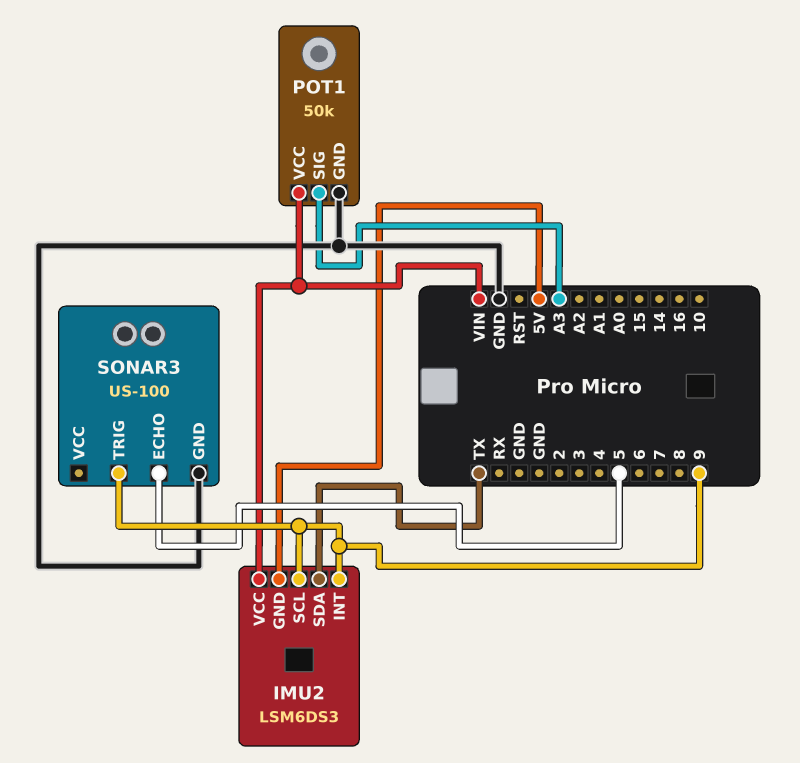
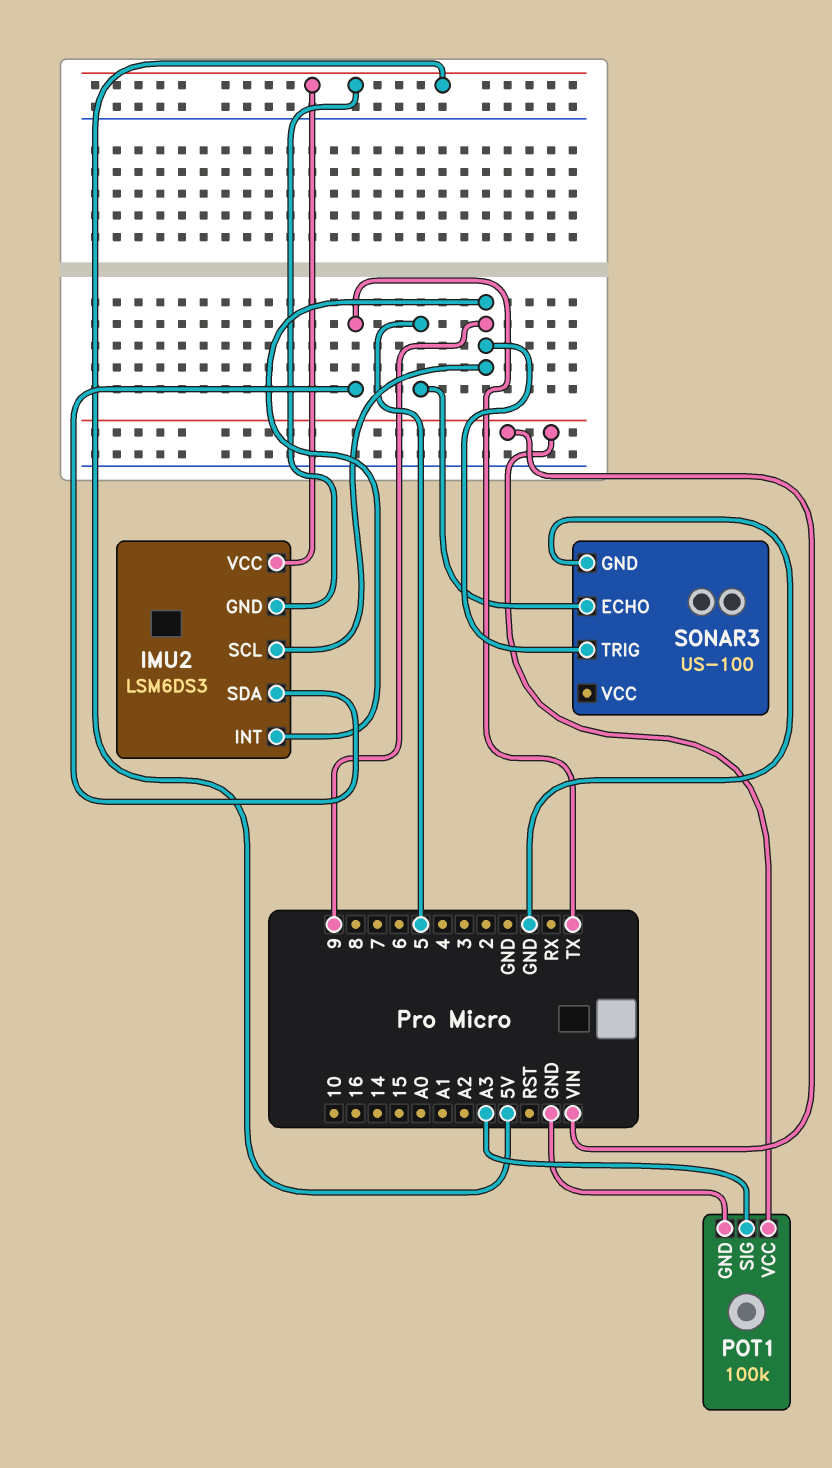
IMU2 pin VCC: VIN -> 5V
POT1: 50k -> 100k

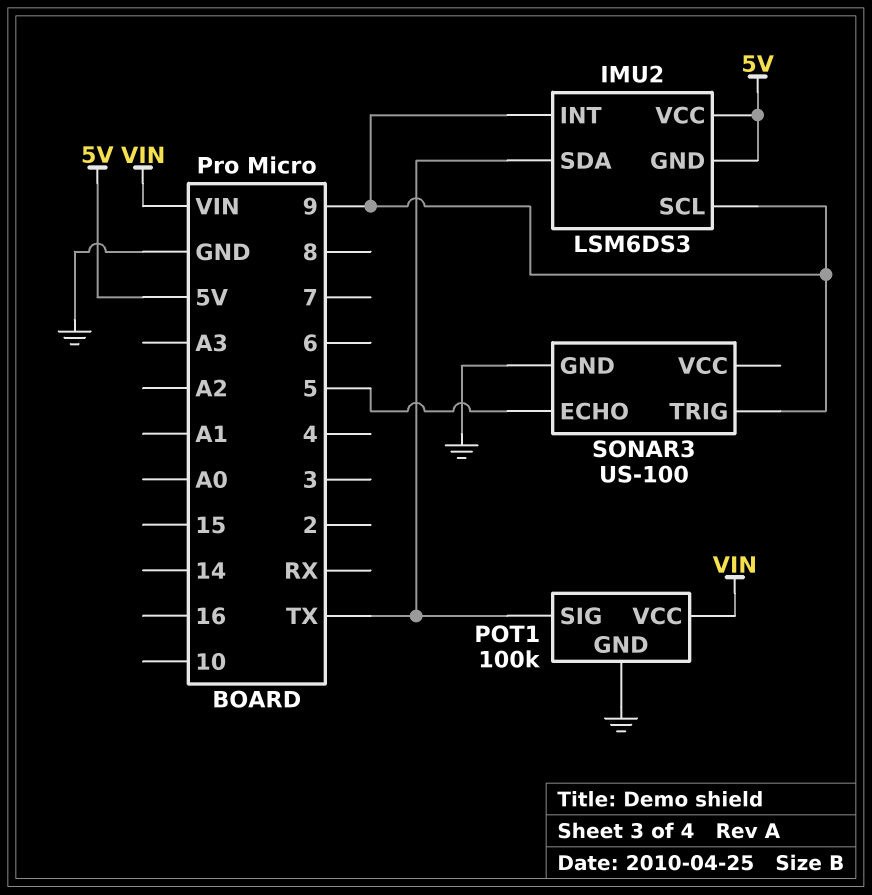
POT1 pin SIG: A3 -> TX

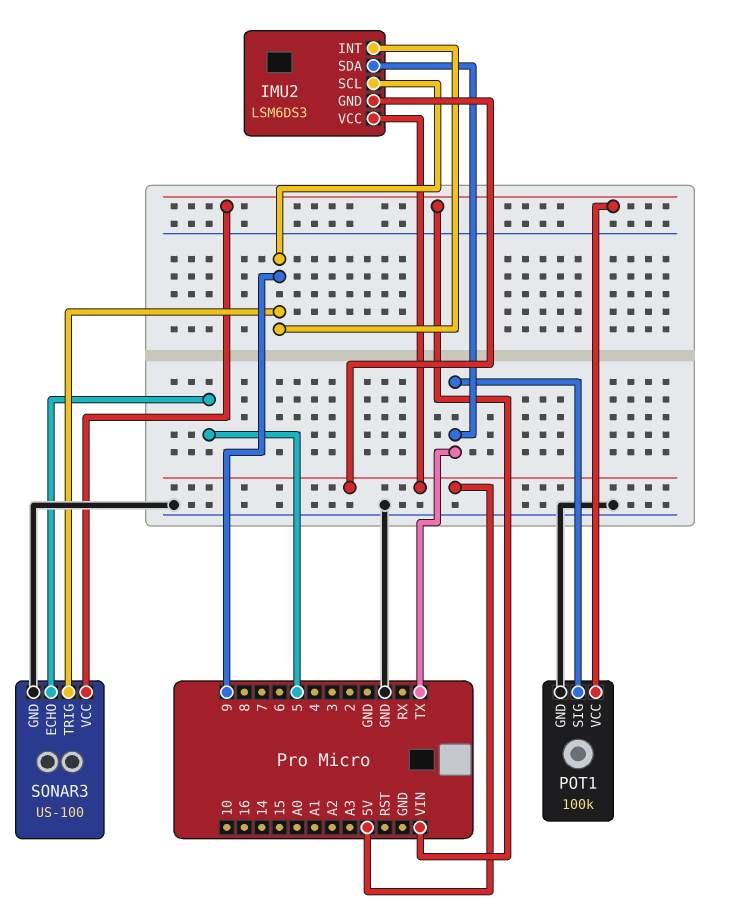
SONAR3 pin VCC: none -> VIN

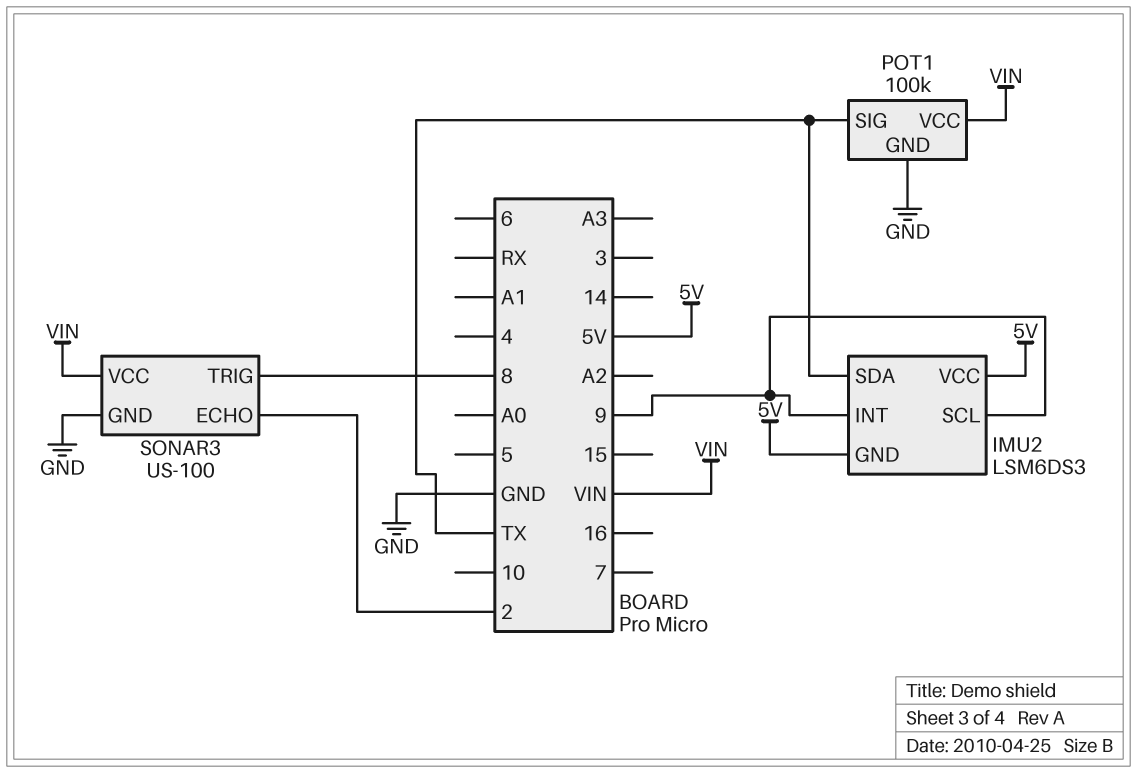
SONAR3 pin ECHO: 5 -> 2
SONAR3 pin TRIG: 9 -> 8

